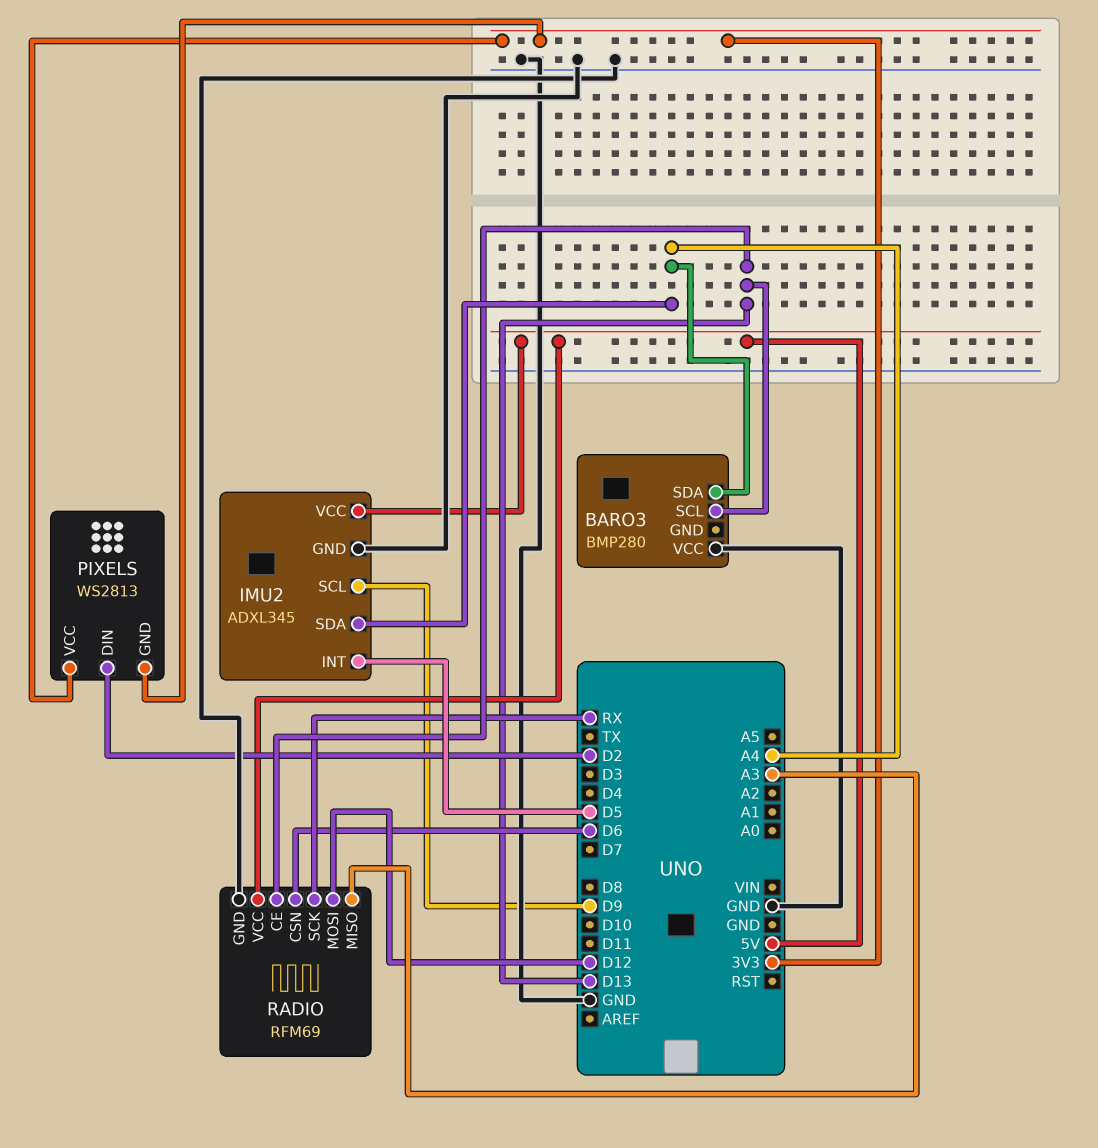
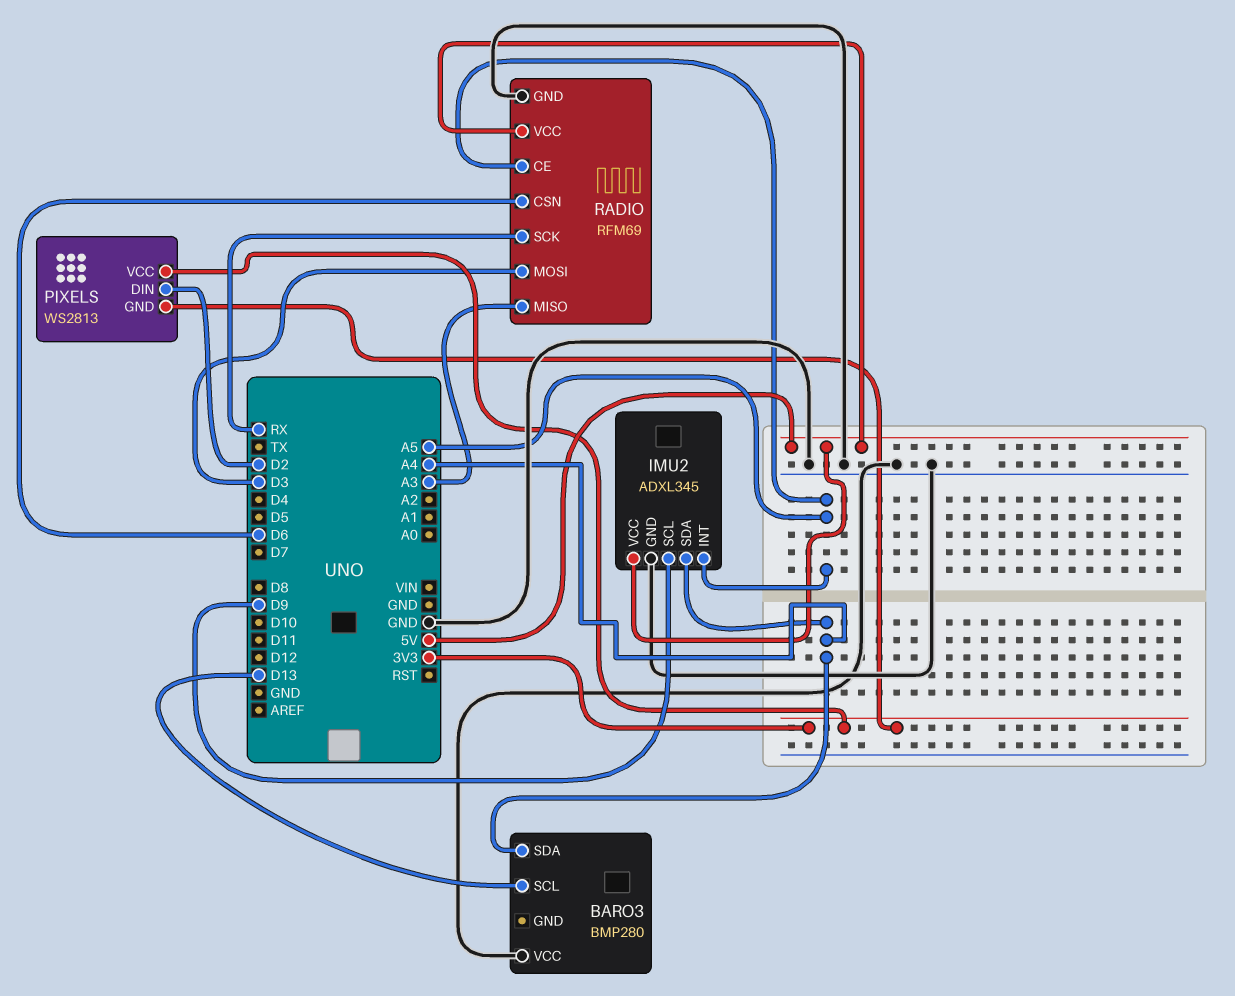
IMU2 pin INT: D5 -> A5
RADIO pin CE: D13 -> A5
RADIO pin MOSI: D12 -> D3

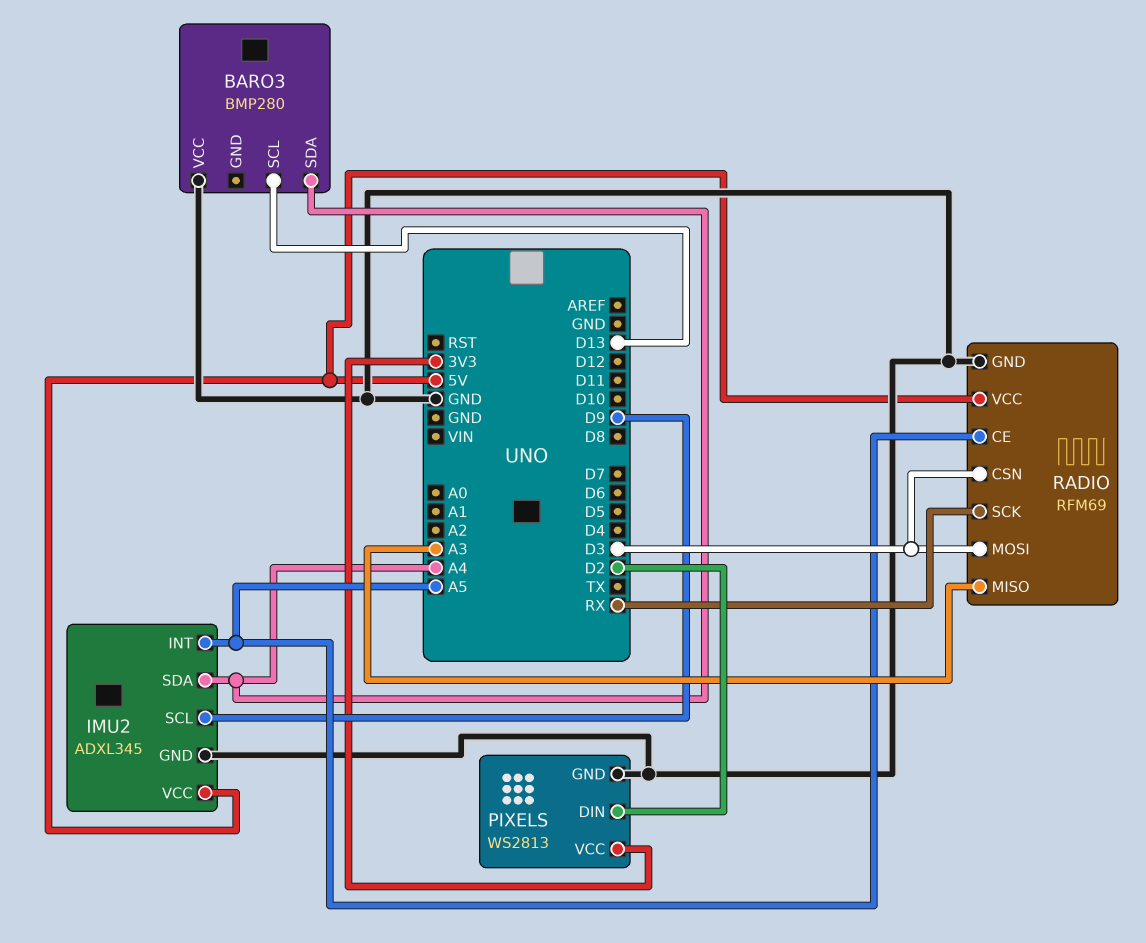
PIXELS pin GND: 3V3 -> GND
RADIO pin CSN: D6 -> D3

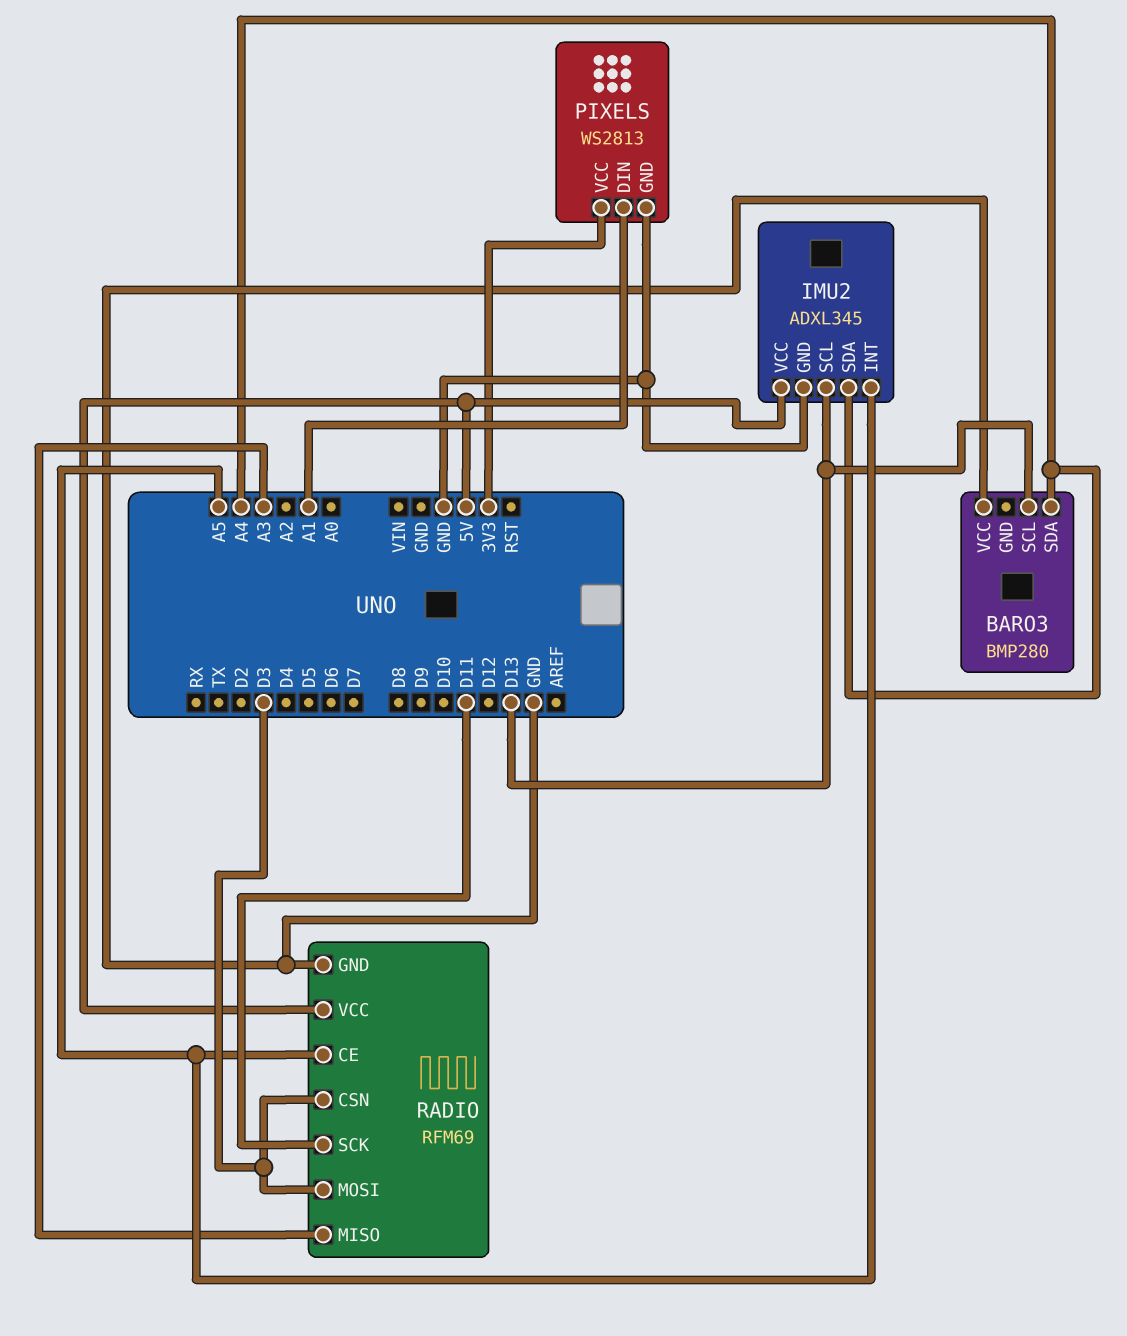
IMU2 pin SCL: D9 -> D13
PIXELS pin DIN: D2 -> A1
RADIO pin SCK: RX -> D11

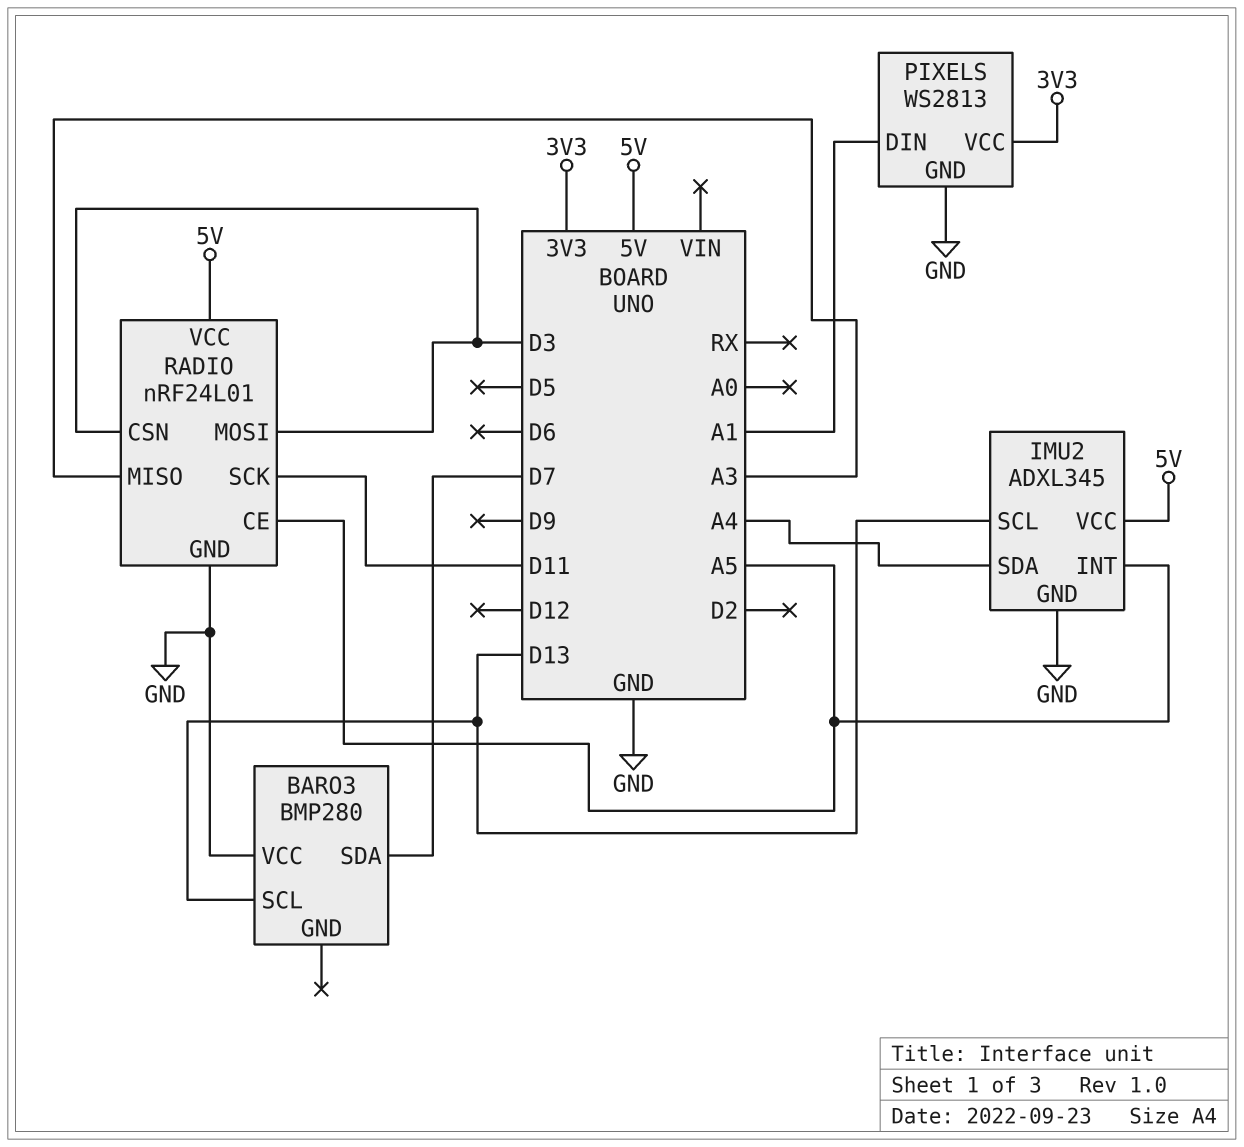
BARO3 pin SDA: A4 -> D7
RADIO: RFM69 -> nRF24L01

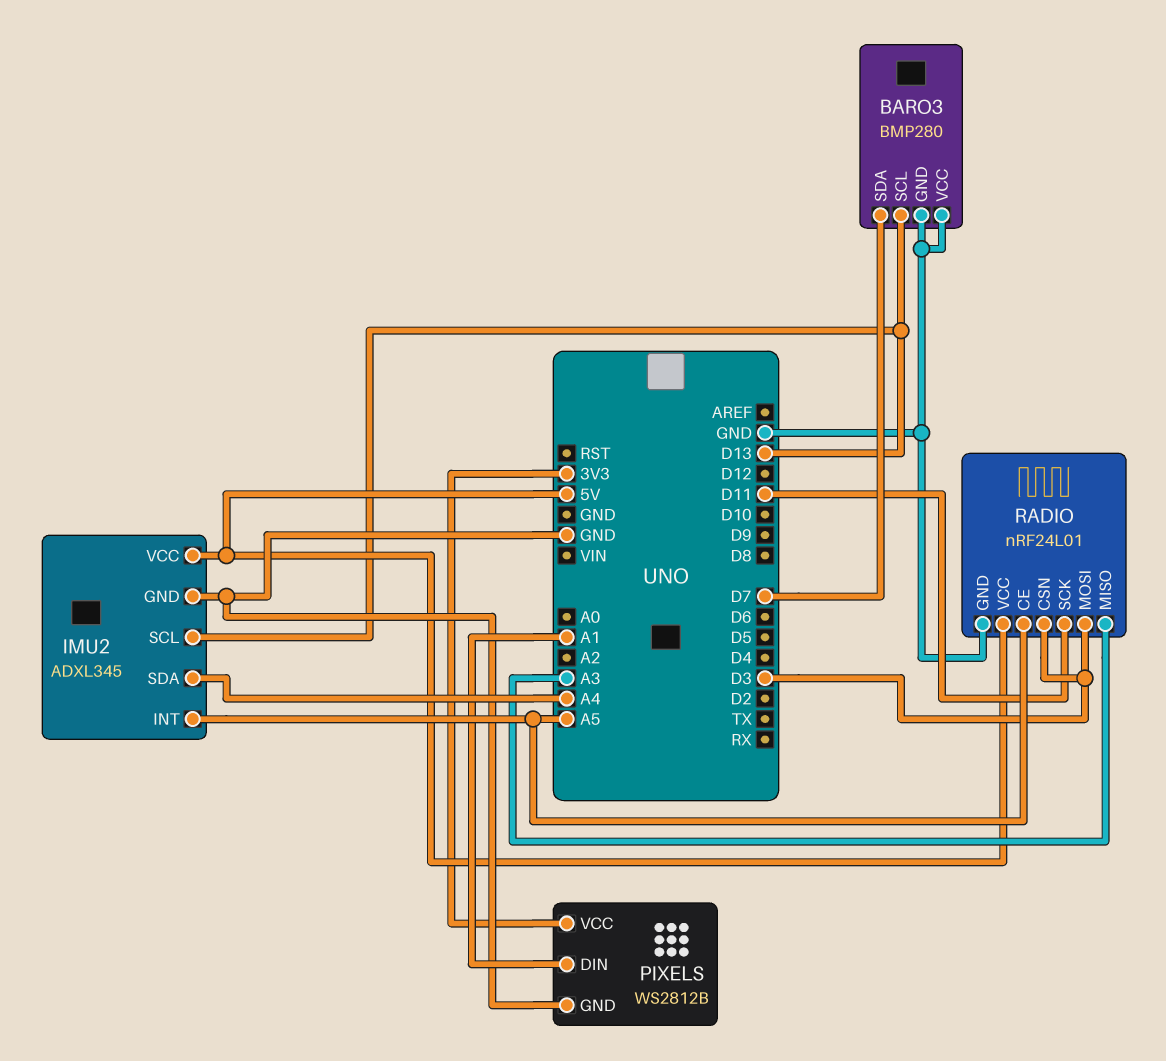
BARO3 pin GND: none -> GND
PIXELS: WS2813 -> WS2812B

